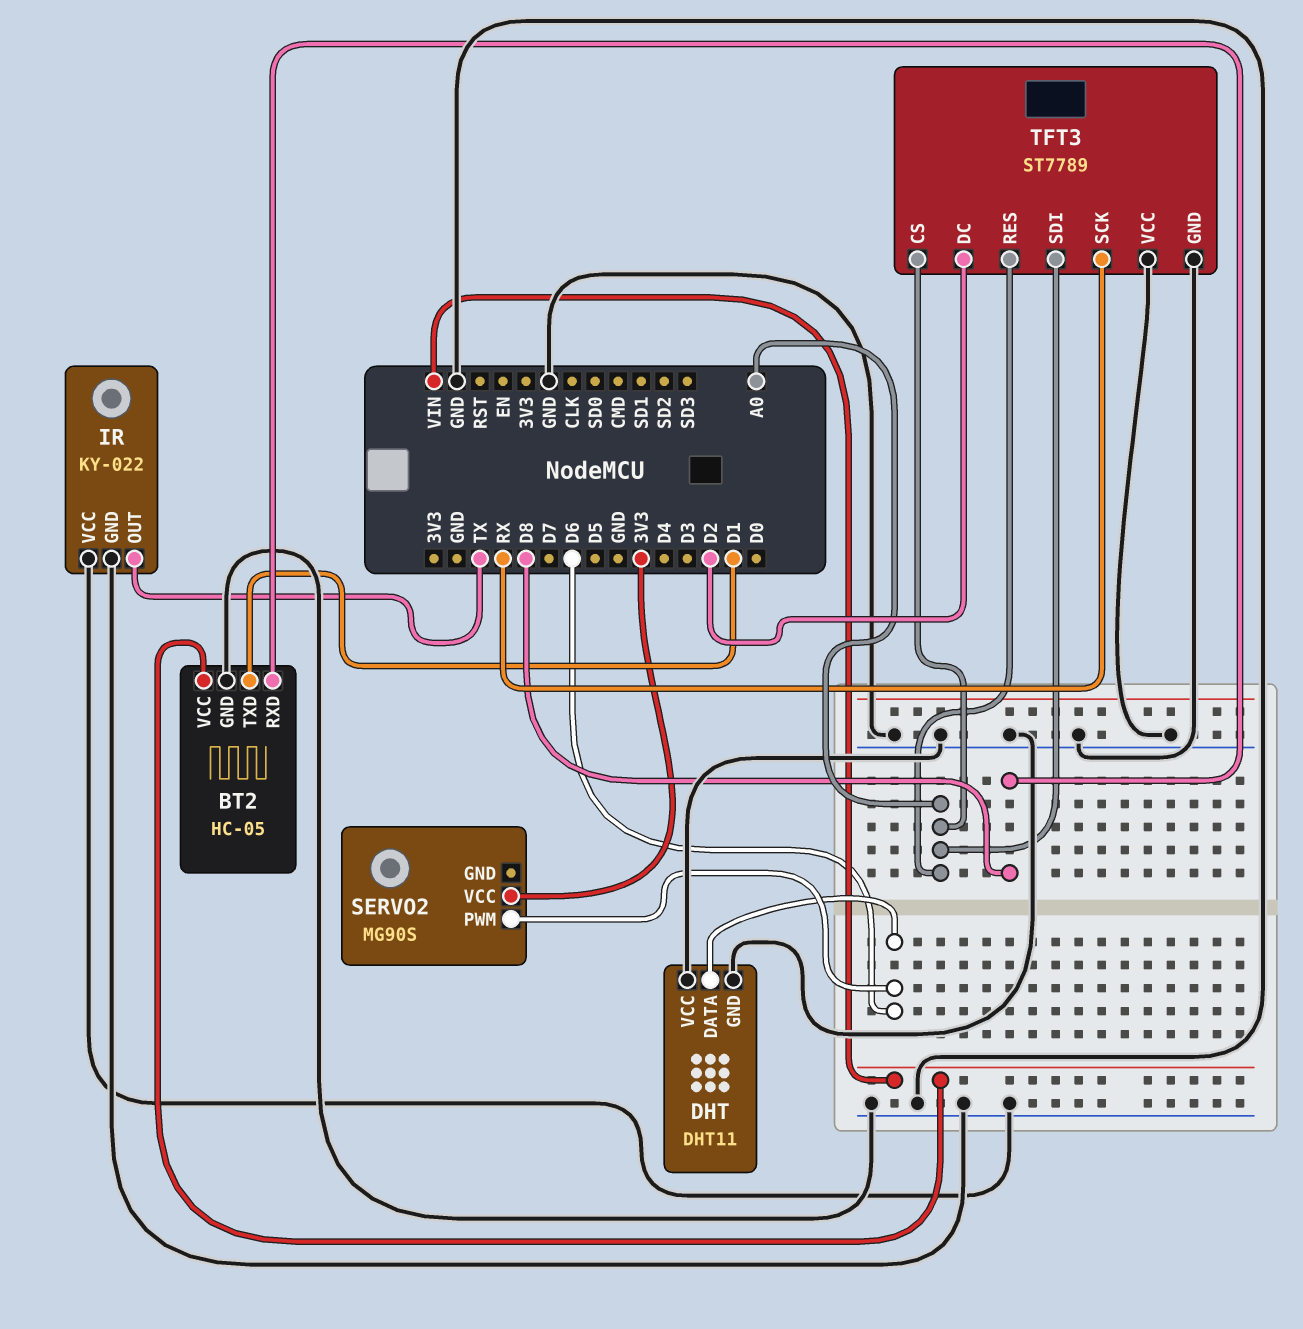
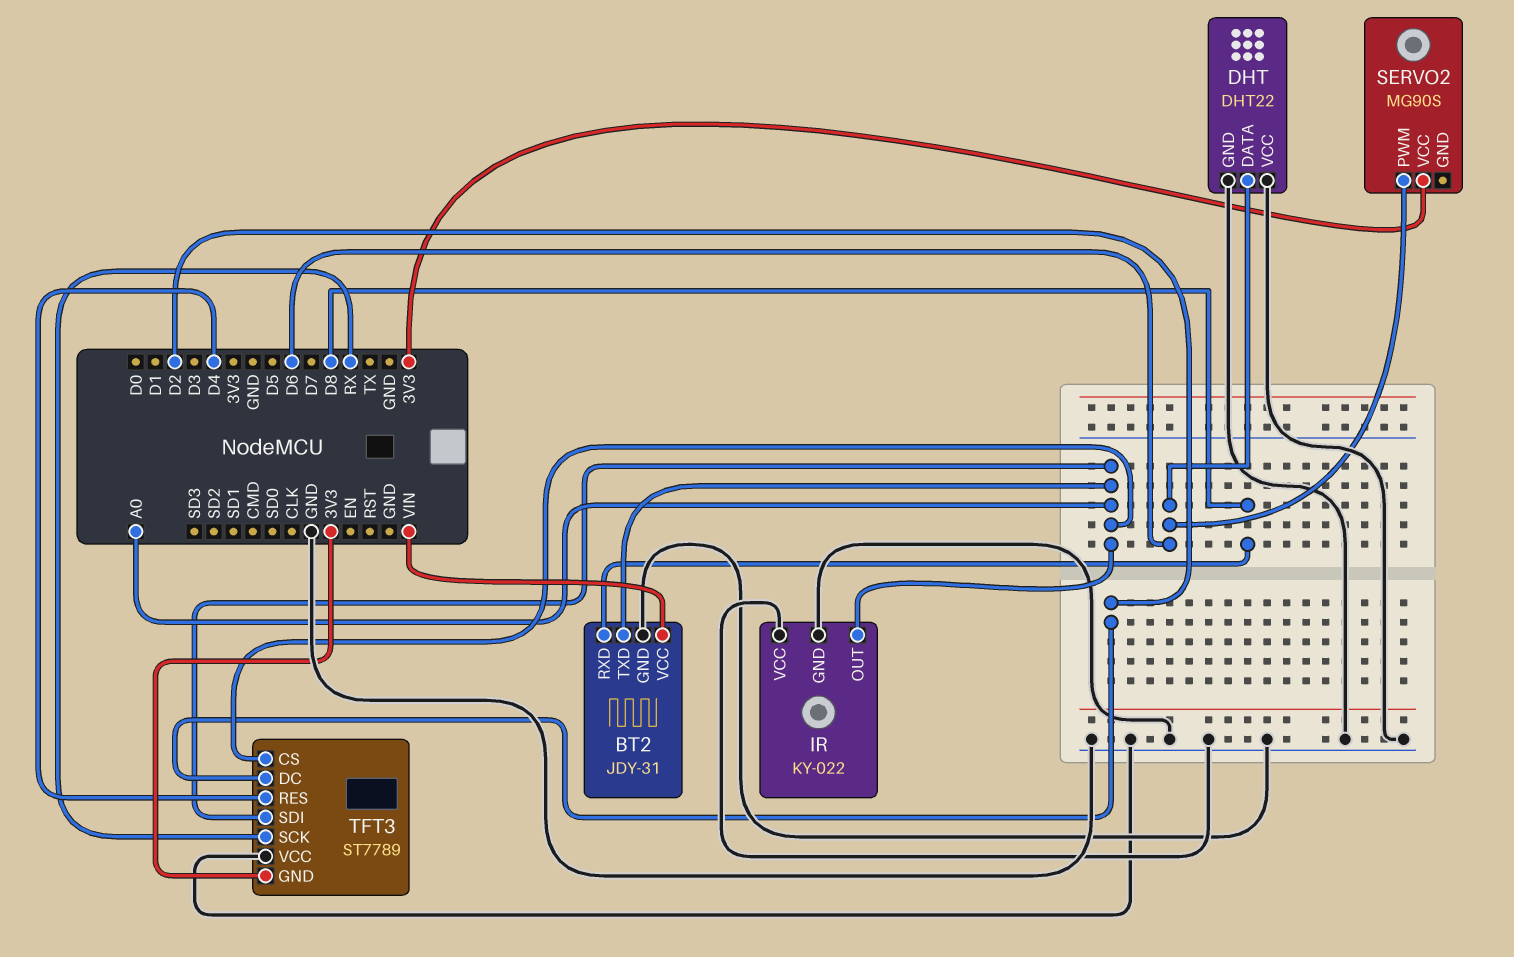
BT2: HC-05 -> JDY-31
BT2 pin TXD: D1 -> A0
DHT: DHT11 -> DHT22
IR pin OUT: TX -> A0
TFT3 pin GND: GND -> 3V3
TFT3 pin RES: A0 -> D4

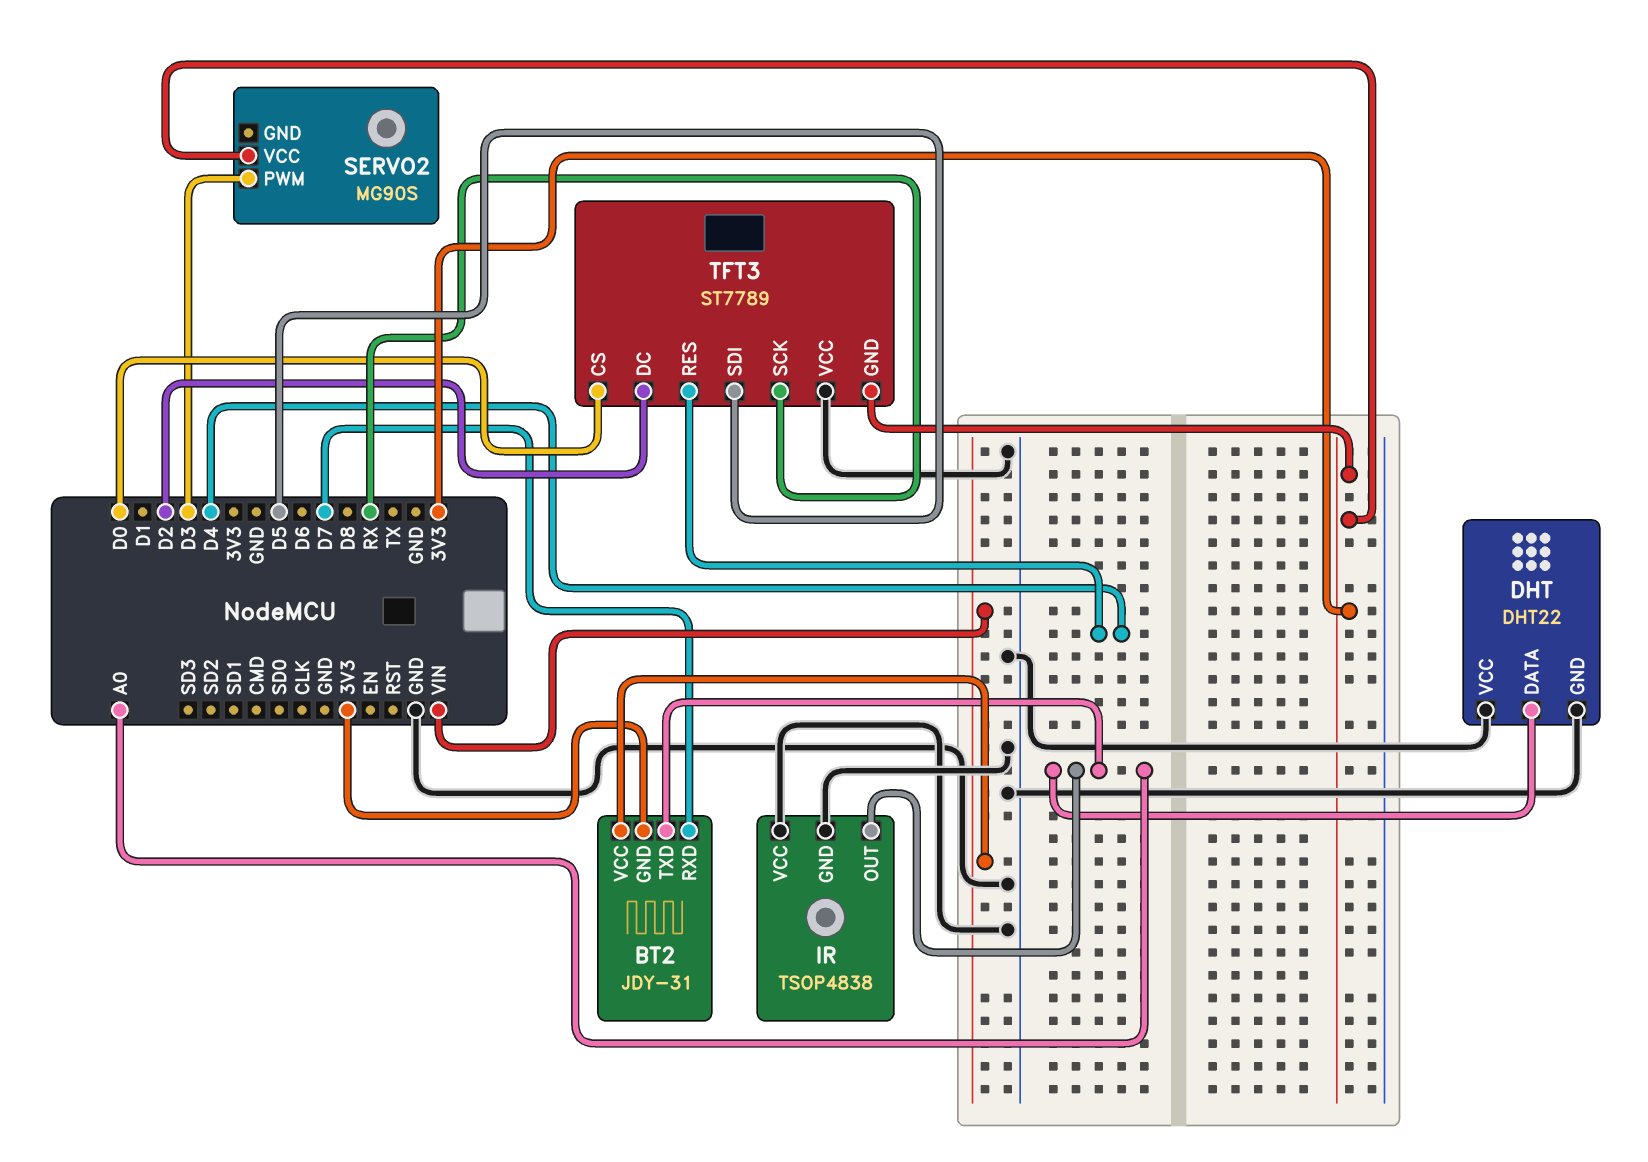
BT2 pin GND: GND -> 3V3
BT2 pin RXD: D8 -> D7
DHT pin DATA: D6 -> A0
IR: KY-022 -> TSOP4838
SERVO2 pin PWM: D6 -> D3
TFT3 pin CS: A0 -> D0
TFT3 pin SDI: A0 -> D5

